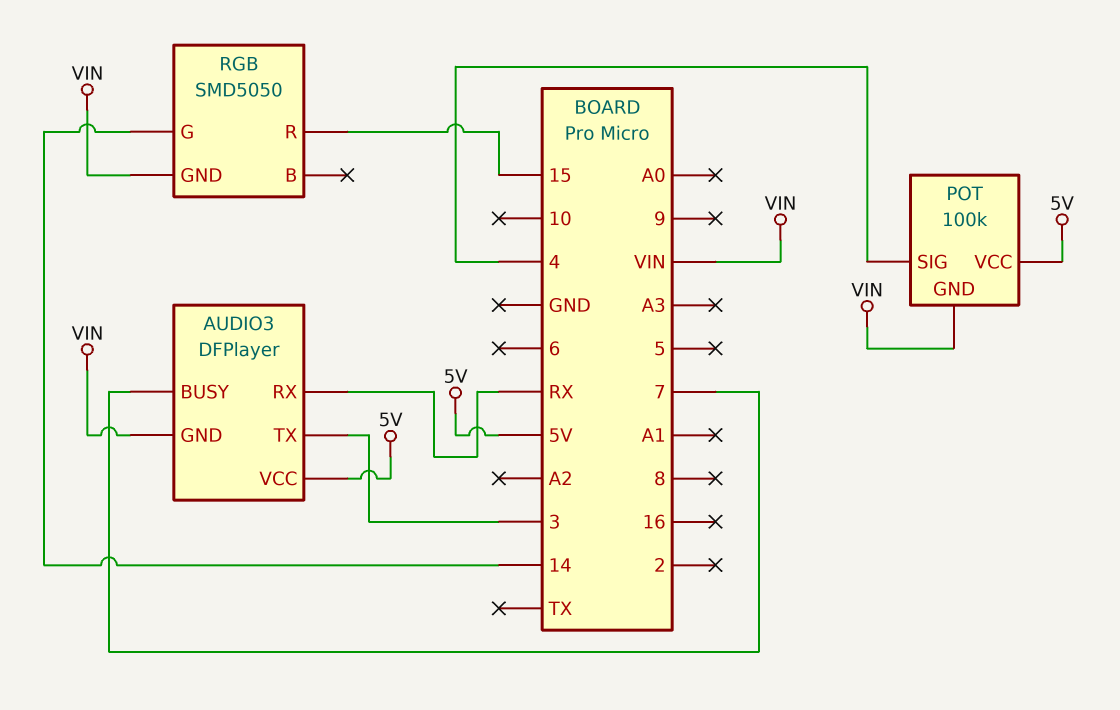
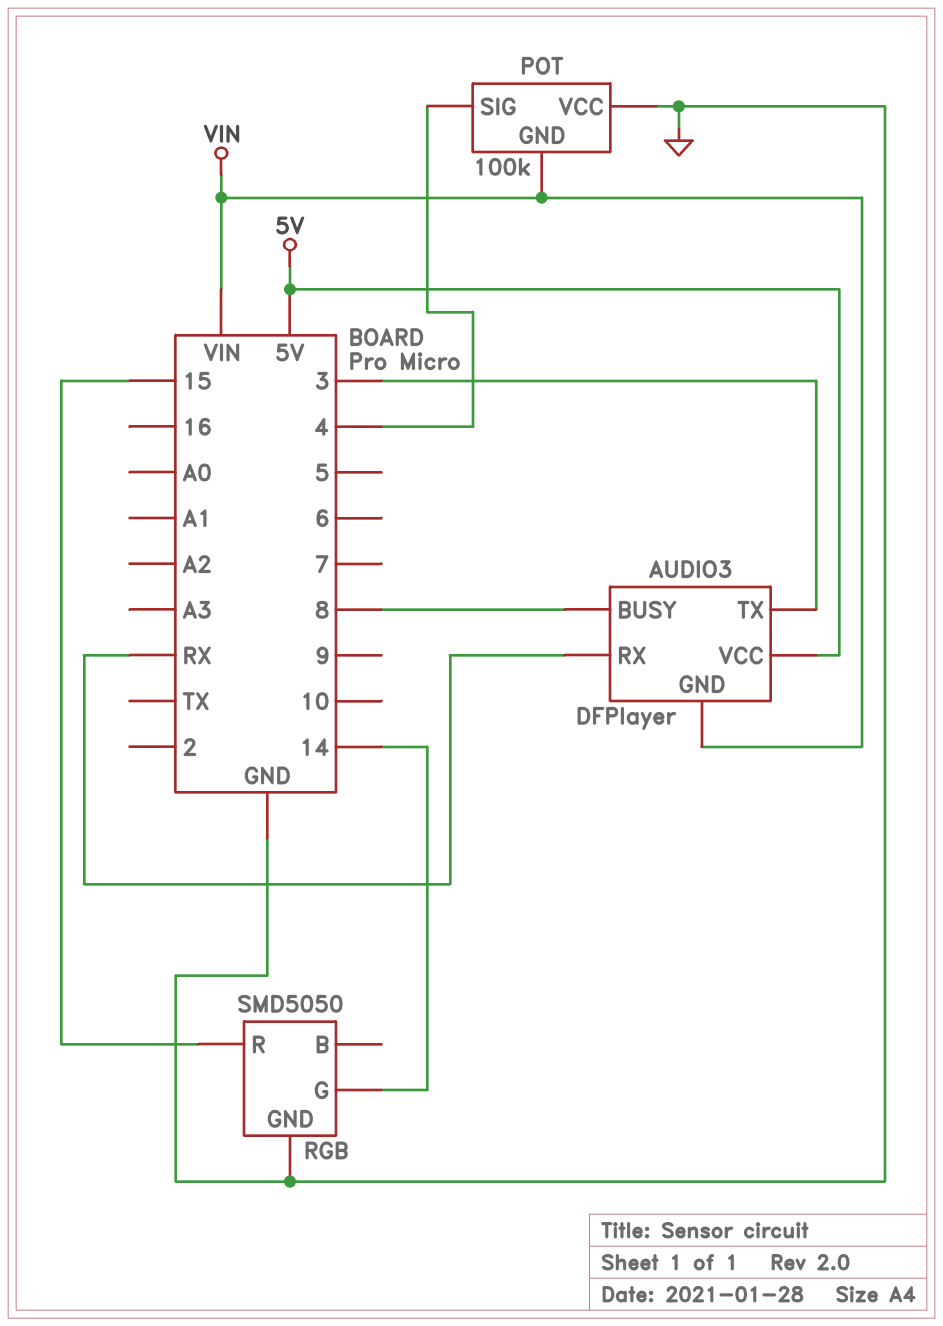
AUDIO3 pin BUSY: 7 -> 8
POT pin VCC: 5V -> GND
RGB pin GND: VIN -> GND

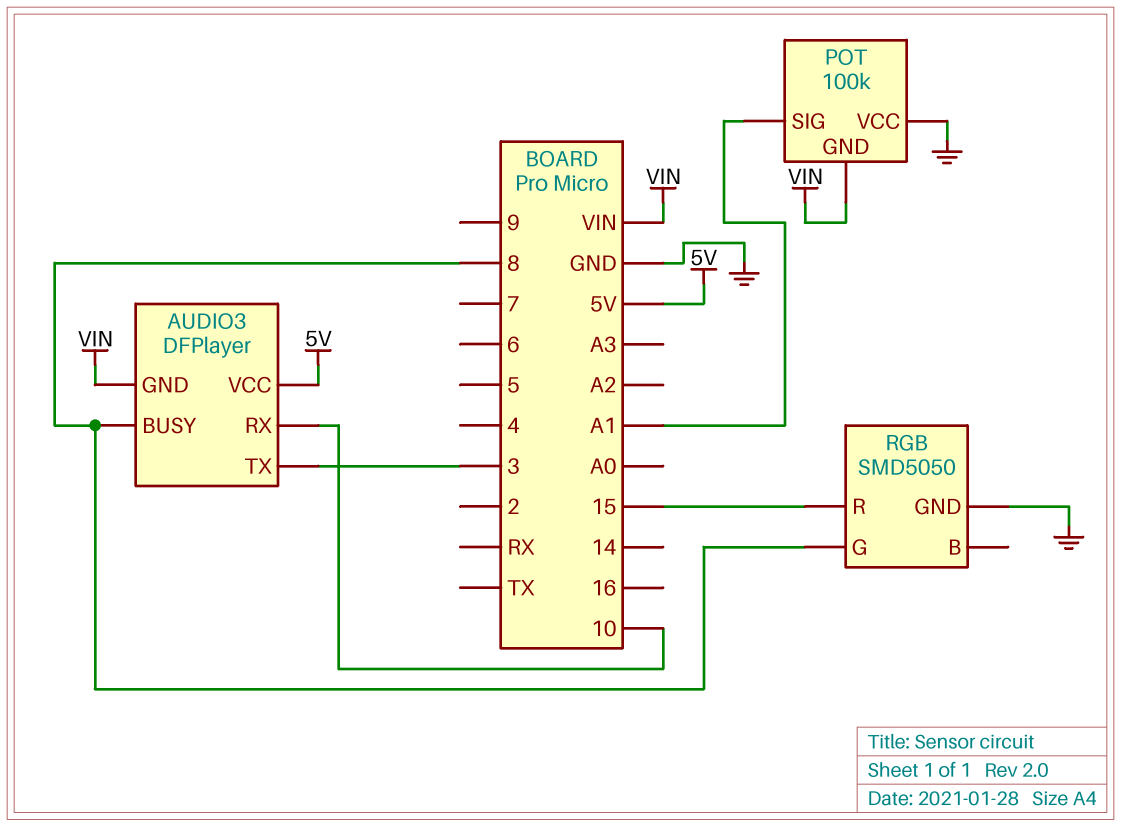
AUDIO3 pin RX: RX -> 10
POT pin SIG: 4 -> A1
RGB pin G: 14 -> 8

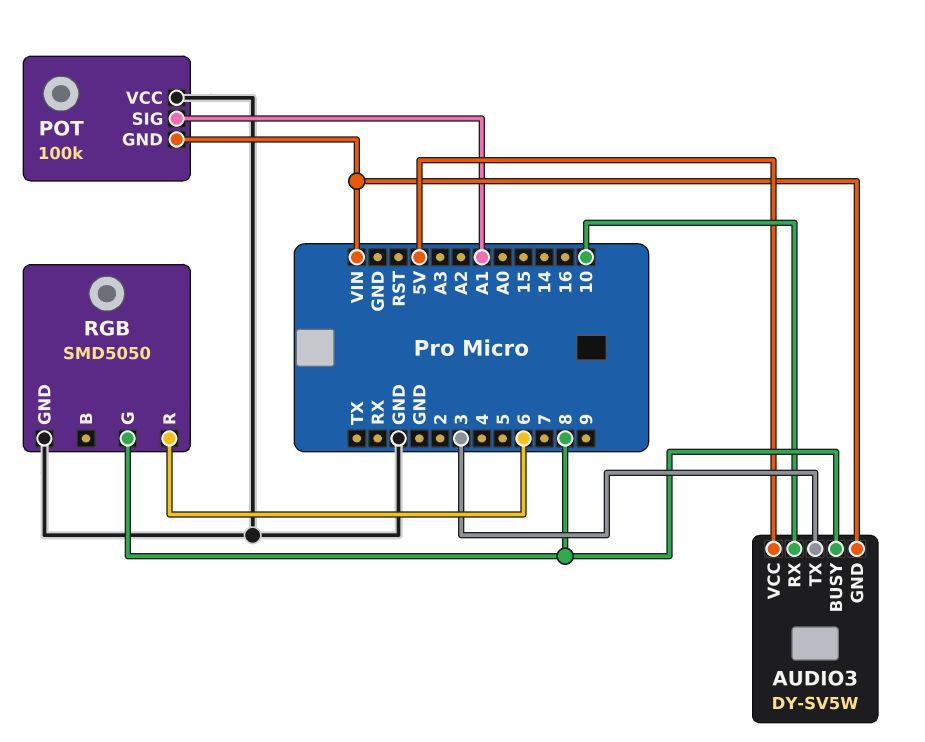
AUDIO3: DFPlayer -> DY-SV5W
RGB pin R: 15 -> 6

